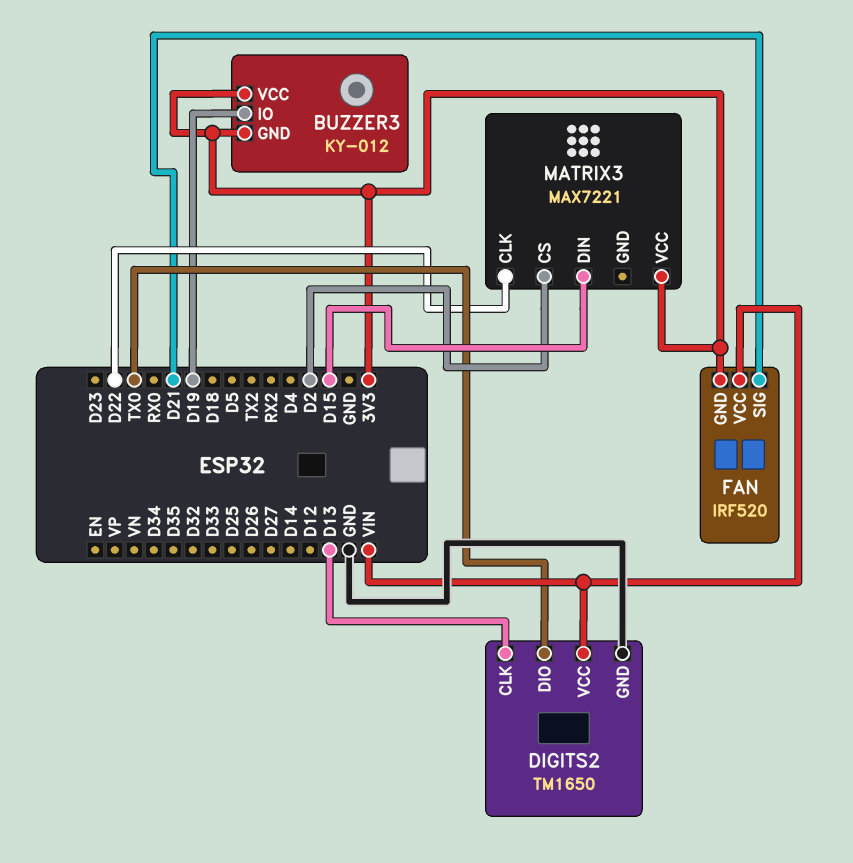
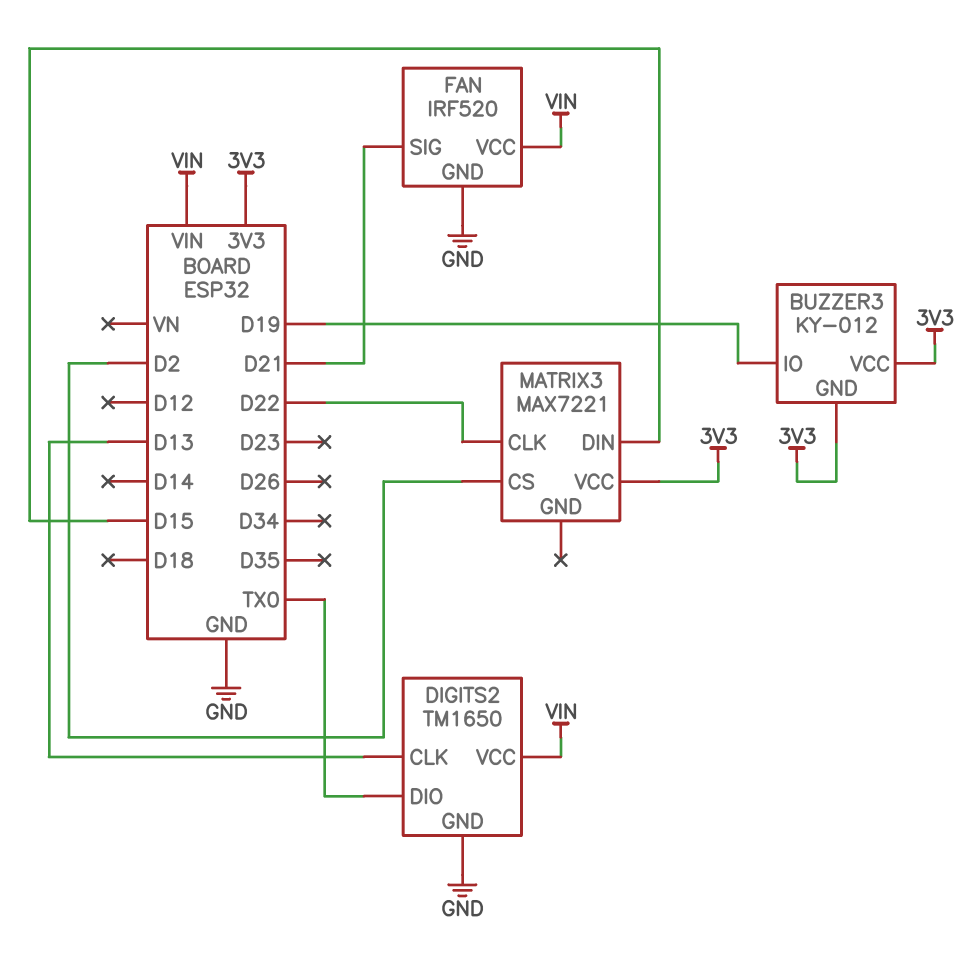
FAN pin GND: 3V3 -> GND

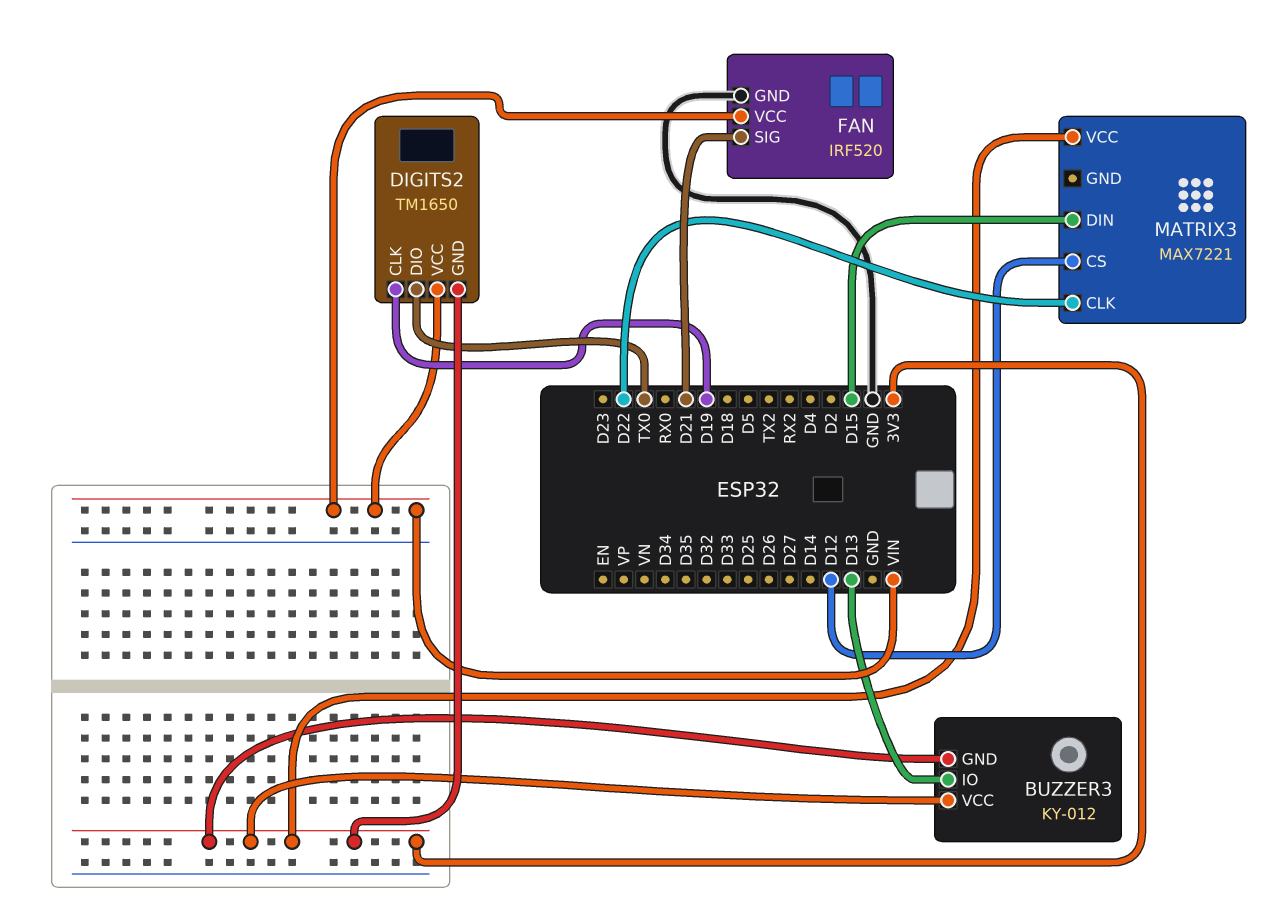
BUZZER3 pin IO: D19 -> D13
DIGITS2 pin CLK: D13 -> D19
DIGITS2 pin GND: GND -> 3V3
MATRIX3 pin CS: D2 -> D12

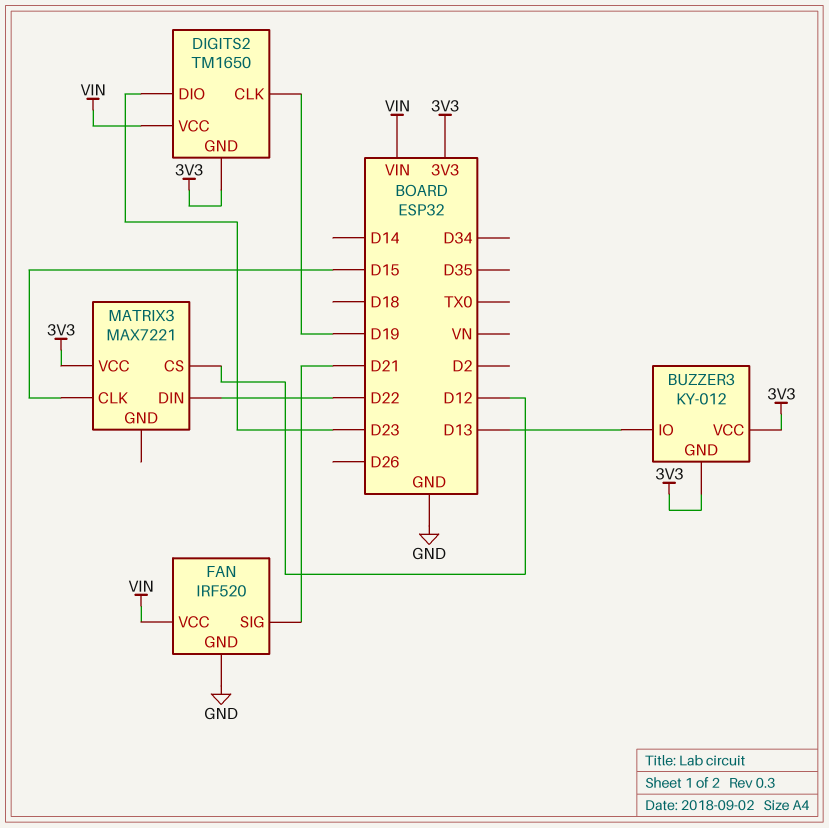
DIGITS2 pin DIO: TX0 -> D23
MATRIX3 pin CLK: D22 -> D15
MATRIX3 pin DIN: D15 -> D22

